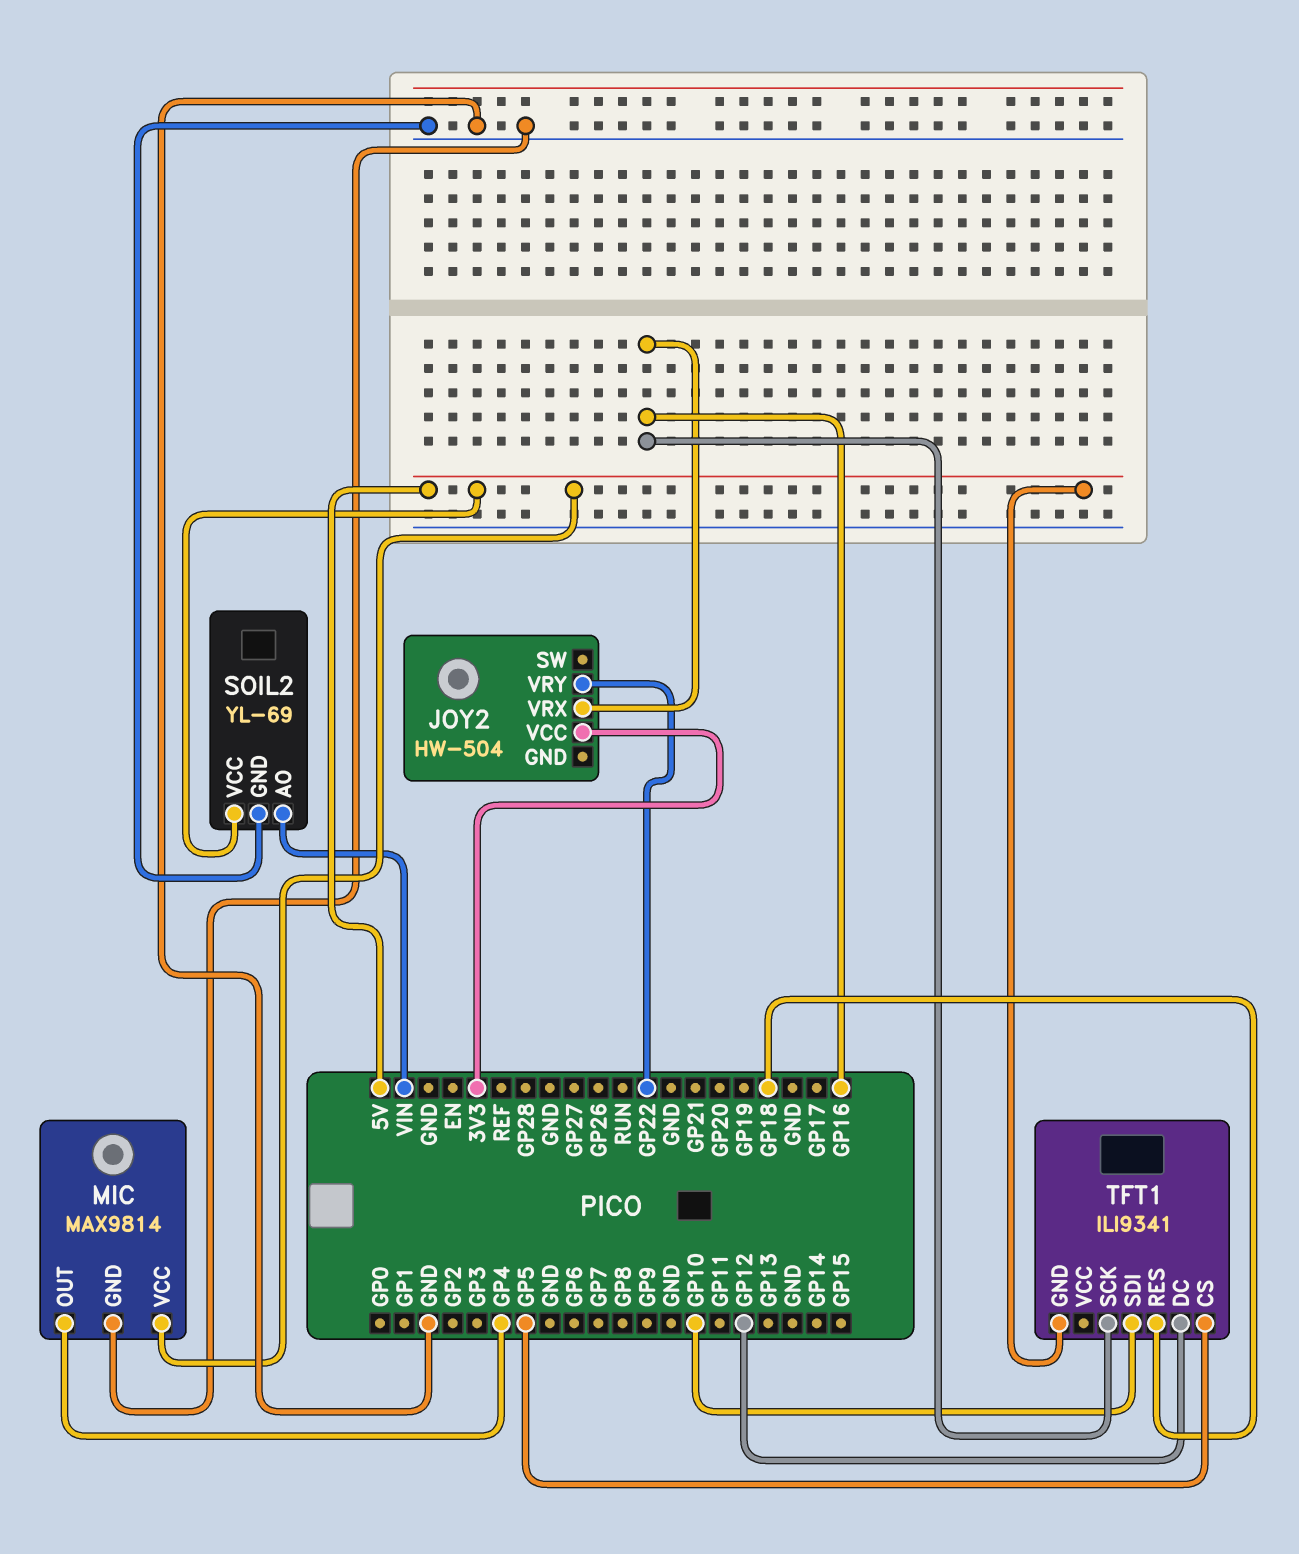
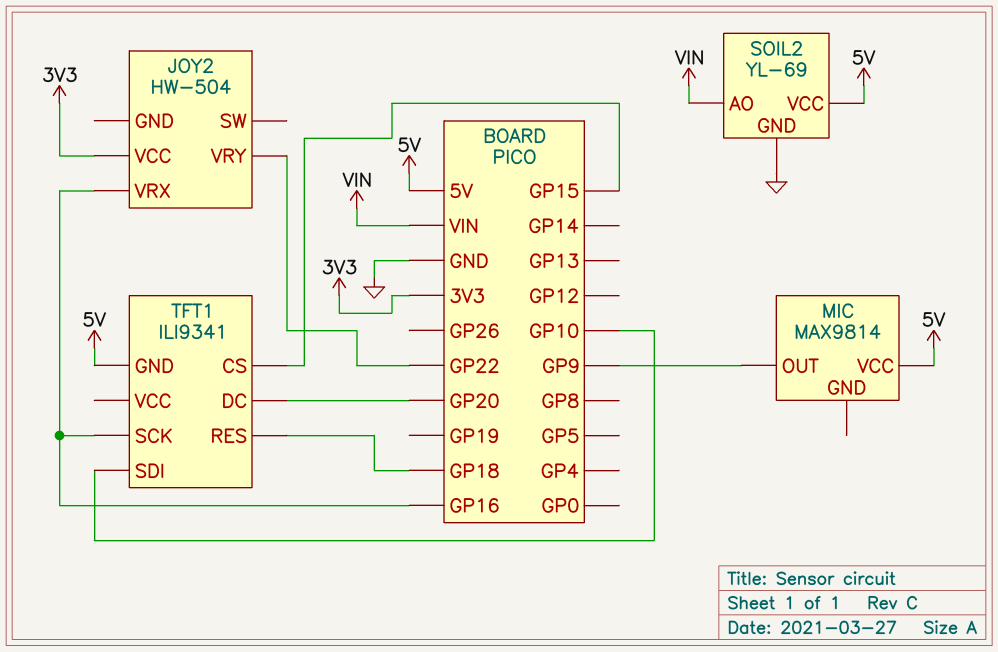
MIC pin GND: GND -> none
MIC pin OUT: GP4 -> GP9
TFT1 pin CS: GP5 -> GP15
TFT1 pin DC: GP12 -> GP20

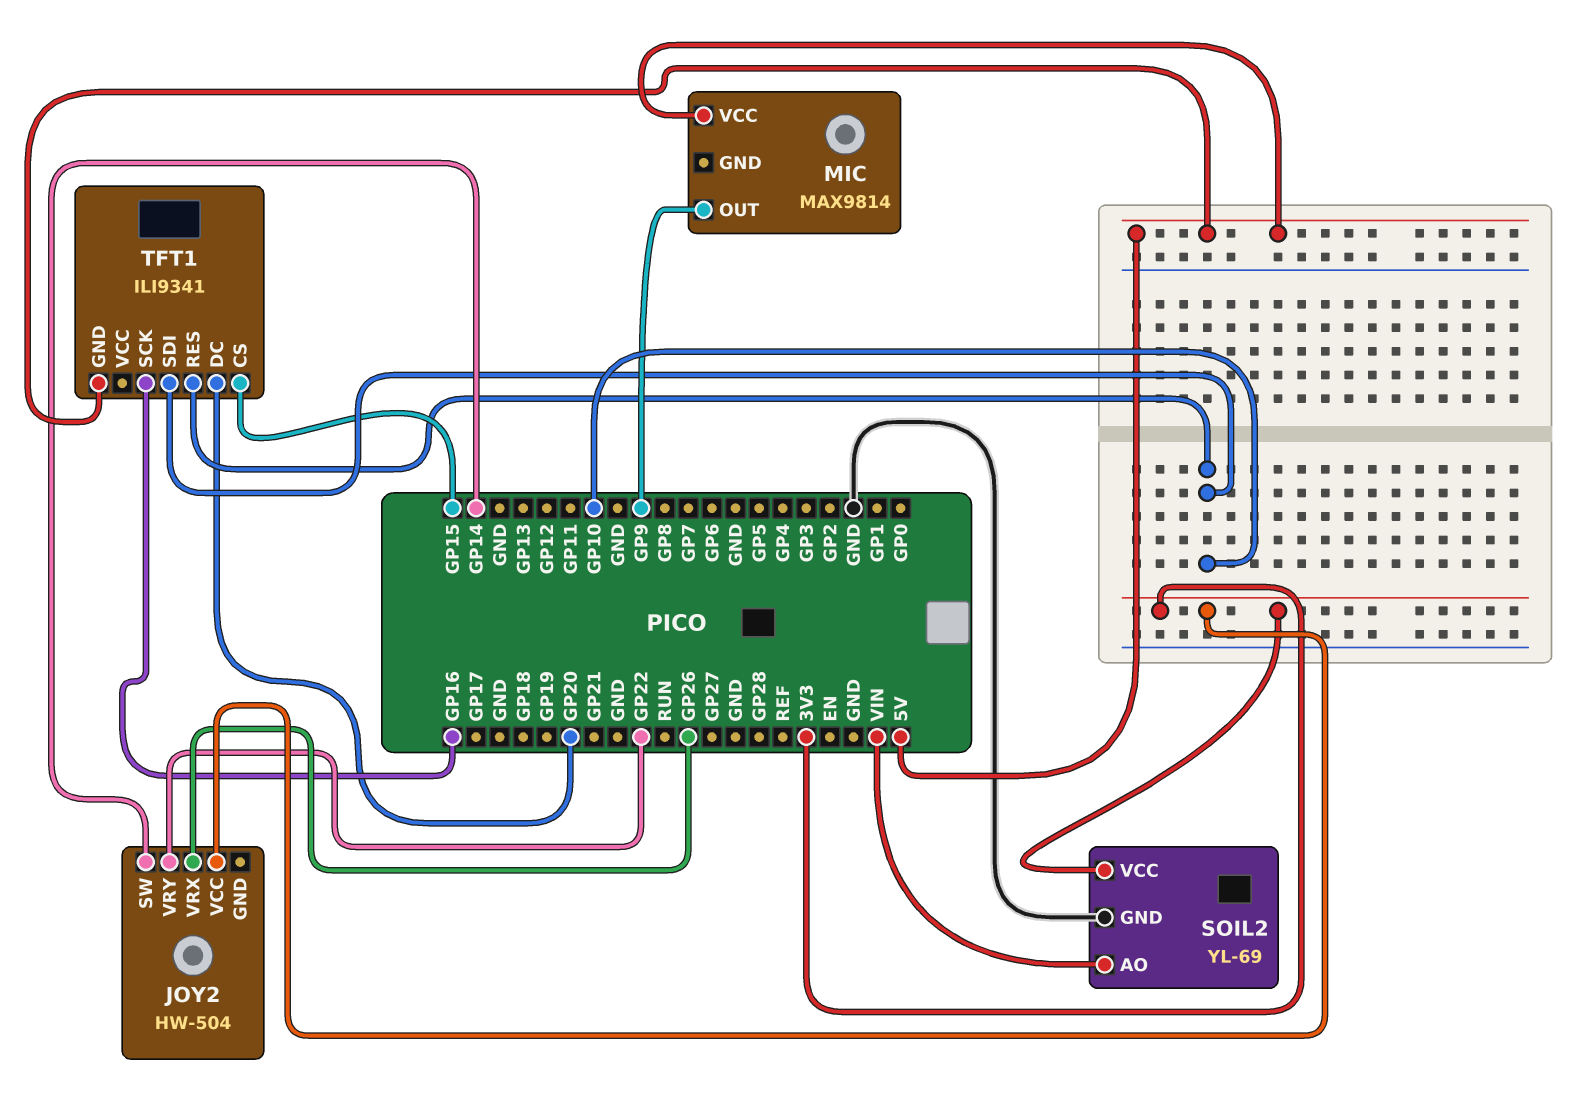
JOY2 pin SW: none -> GP14
JOY2 pin VRX: GP16 -> GP26
SOIL2 pin VCC: 5V -> 3V3
TFT1 pin RES: GP18 -> GP10

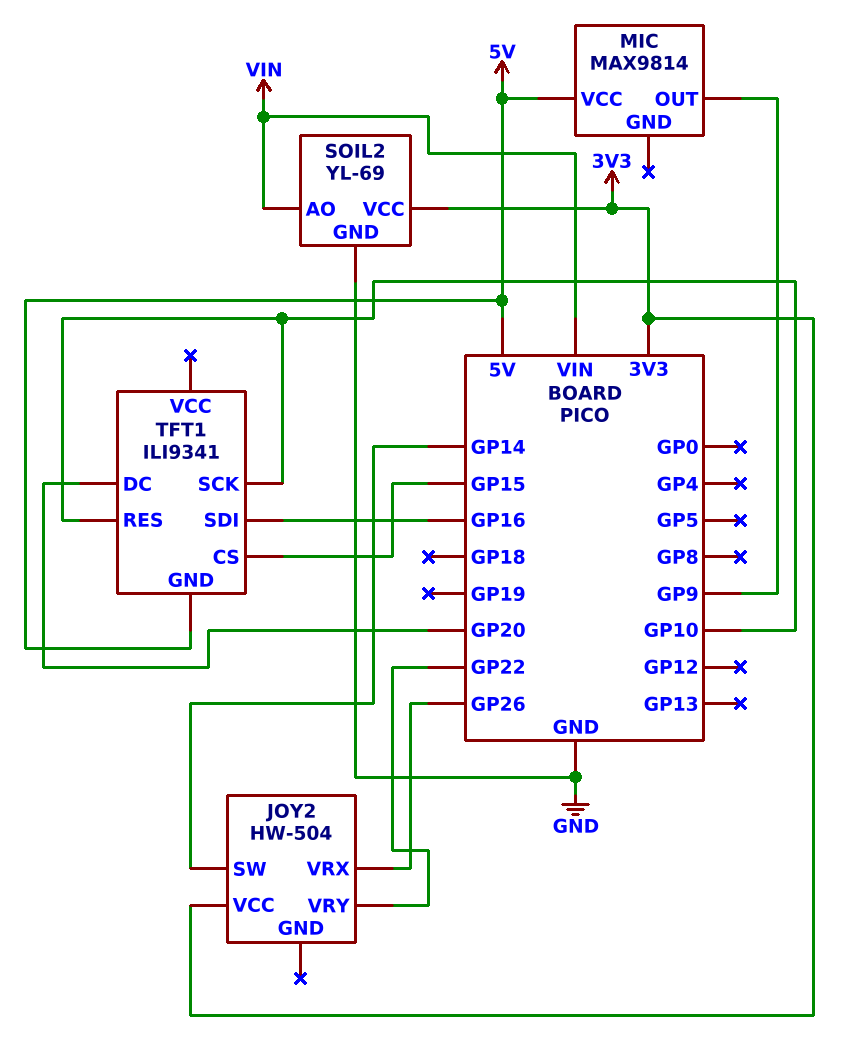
TFT1 pin SCK: GP16 -> GP10
TFT1 pin SDI: GP10 -> GP16

